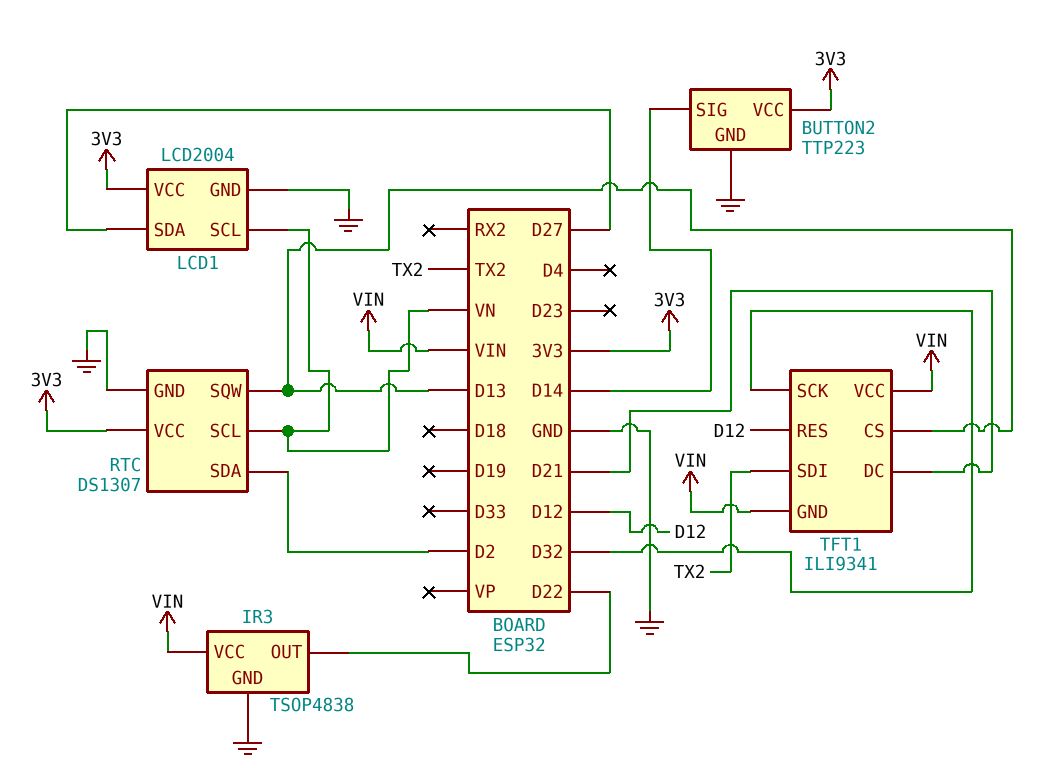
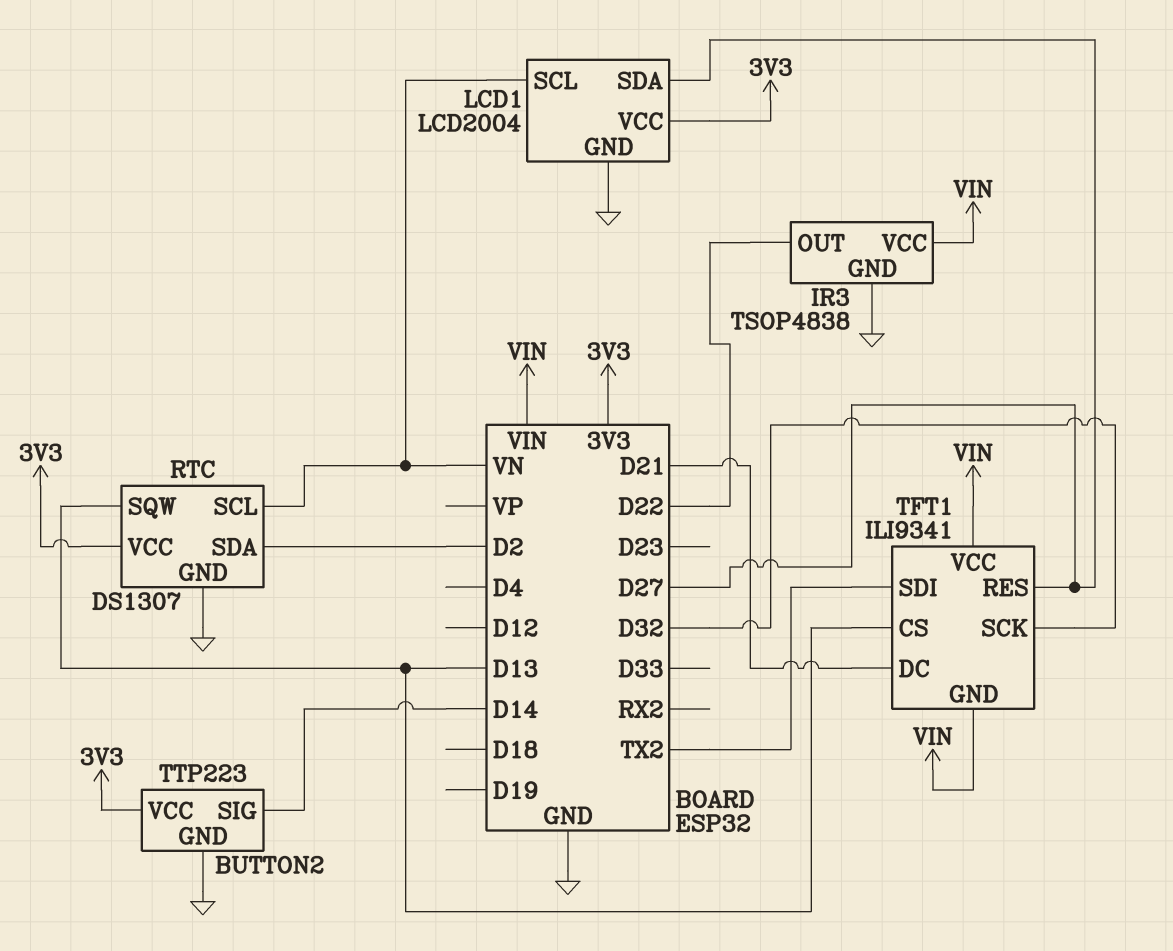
TFT1 pin RES: D12 -> D27

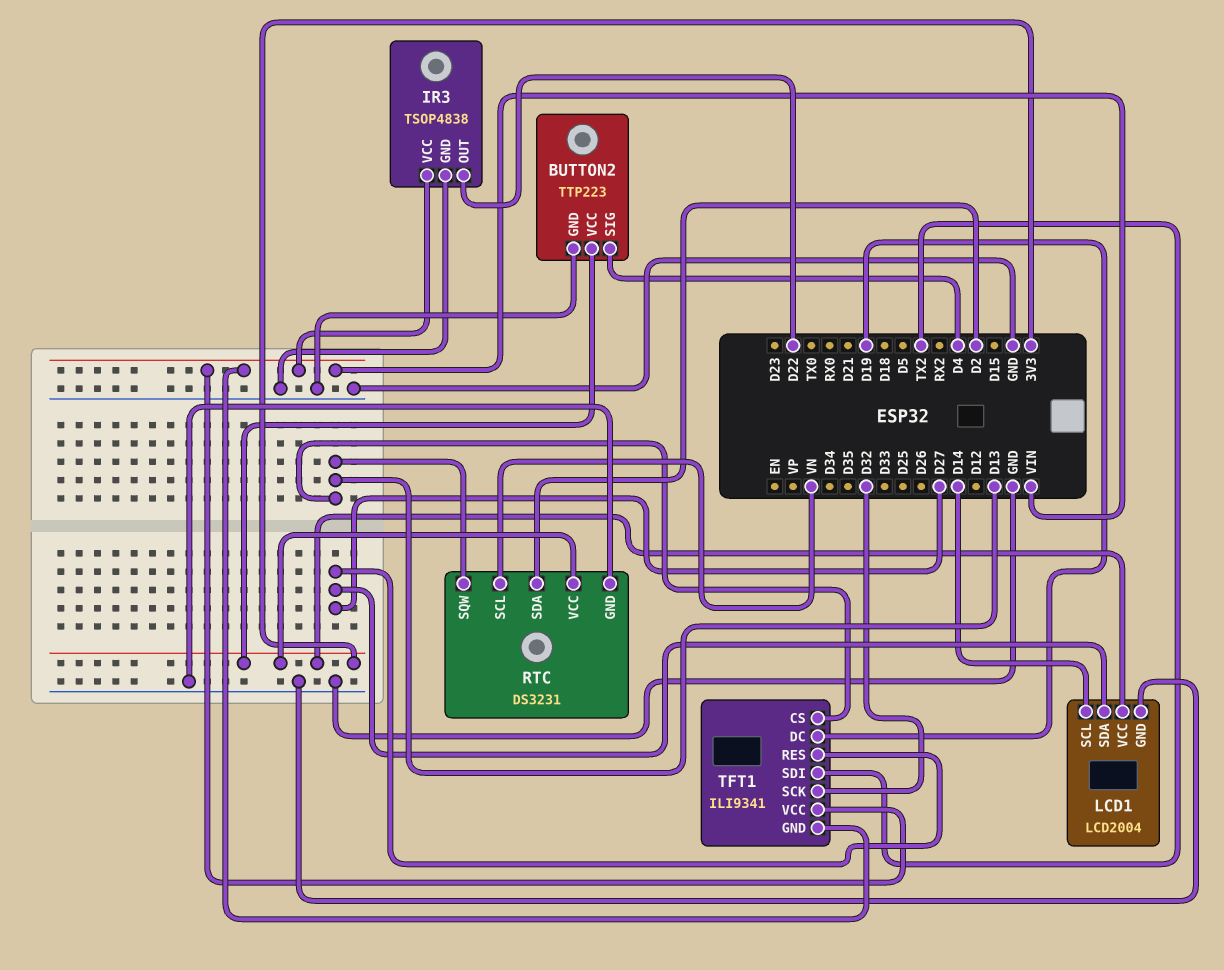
BUTTON2 pin SIG: D14 -> D4
LCD1 pin SCL: VN -> D14
RTC: DS1307 -> DS3231
TFT1 pin DC: D21 -> D19

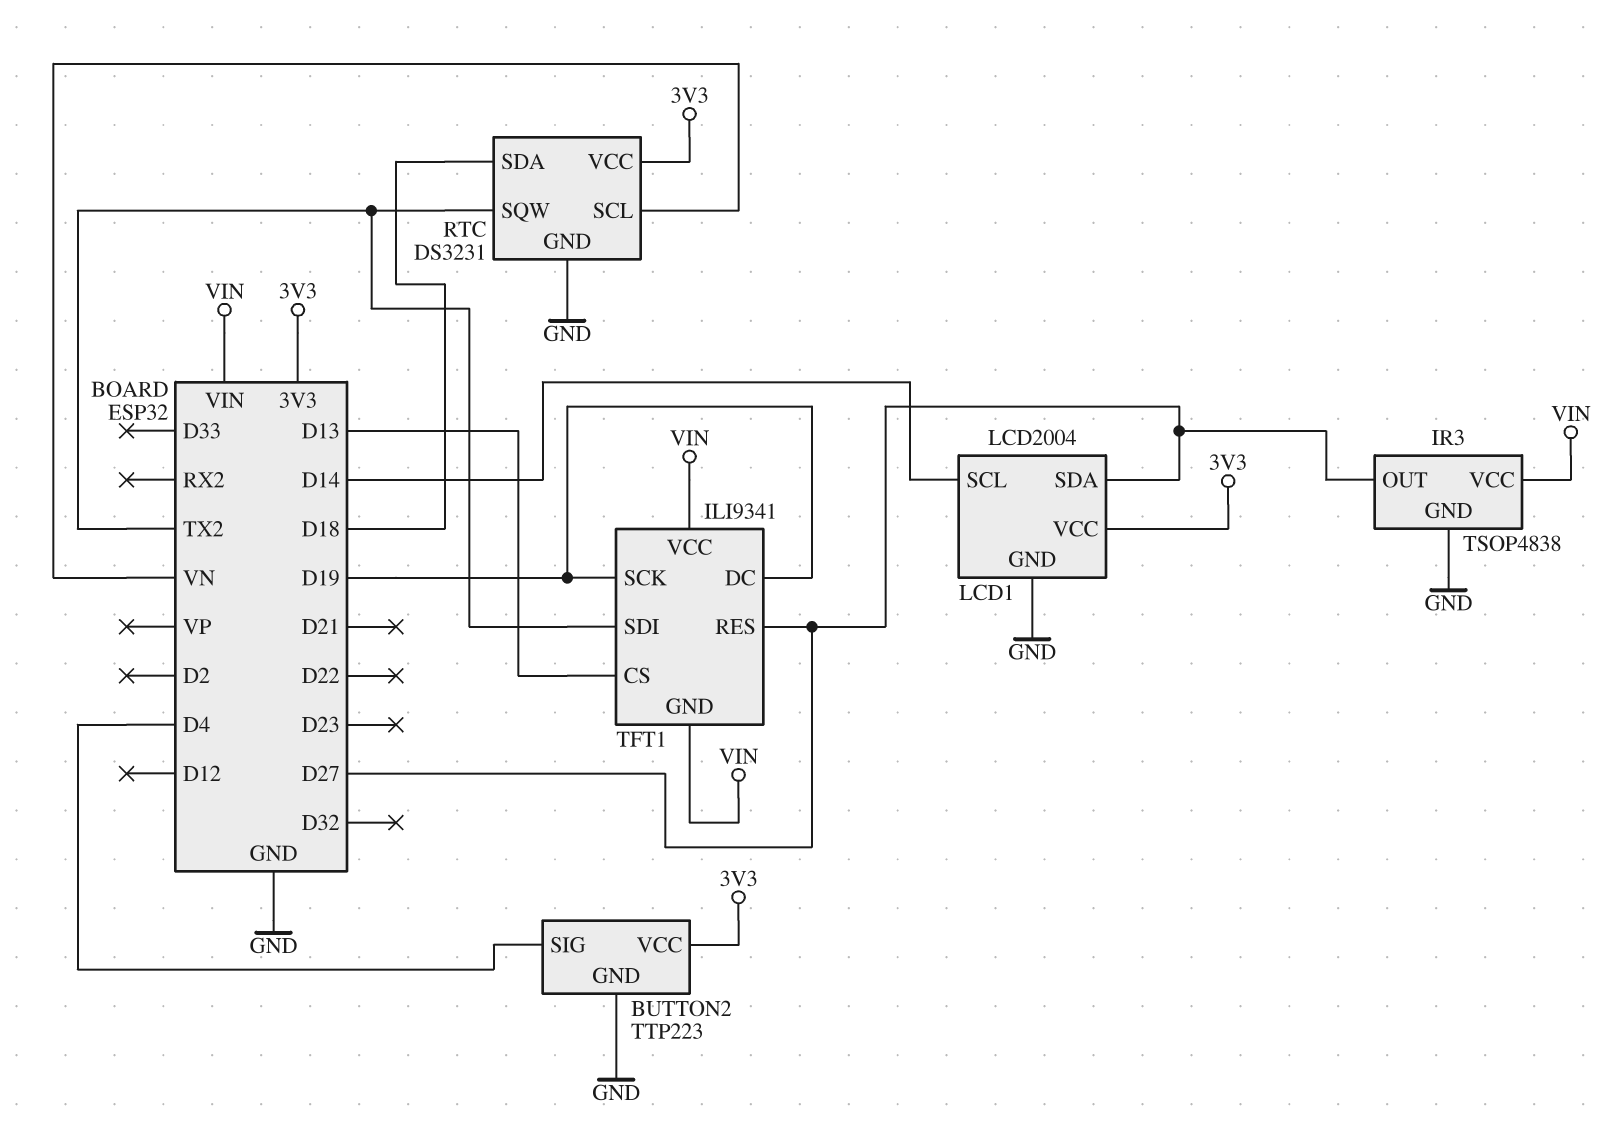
IR3 pin OUT: D22 -> D27
RTC pin SDA: D2 -> D18
RTC pin SQW: D13 -> TX2
TFT1 pin SCK: D32 -> D19

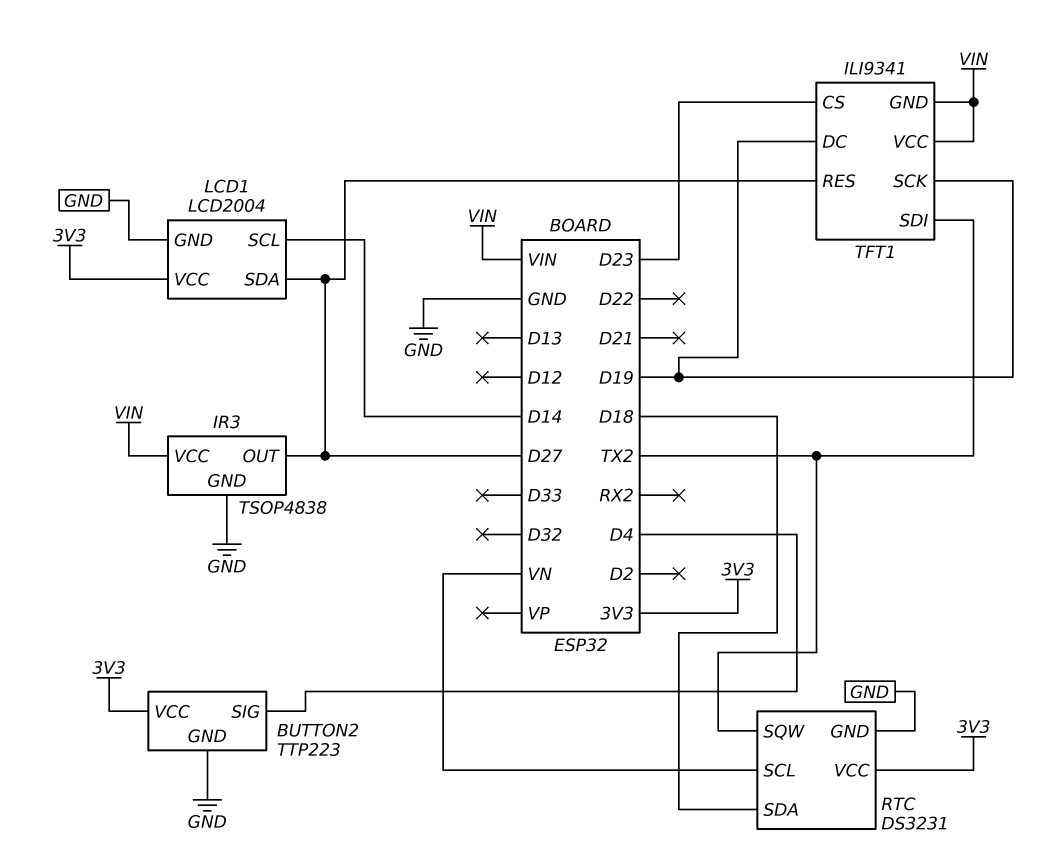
TFT1 pin CS: D13 -> D23

